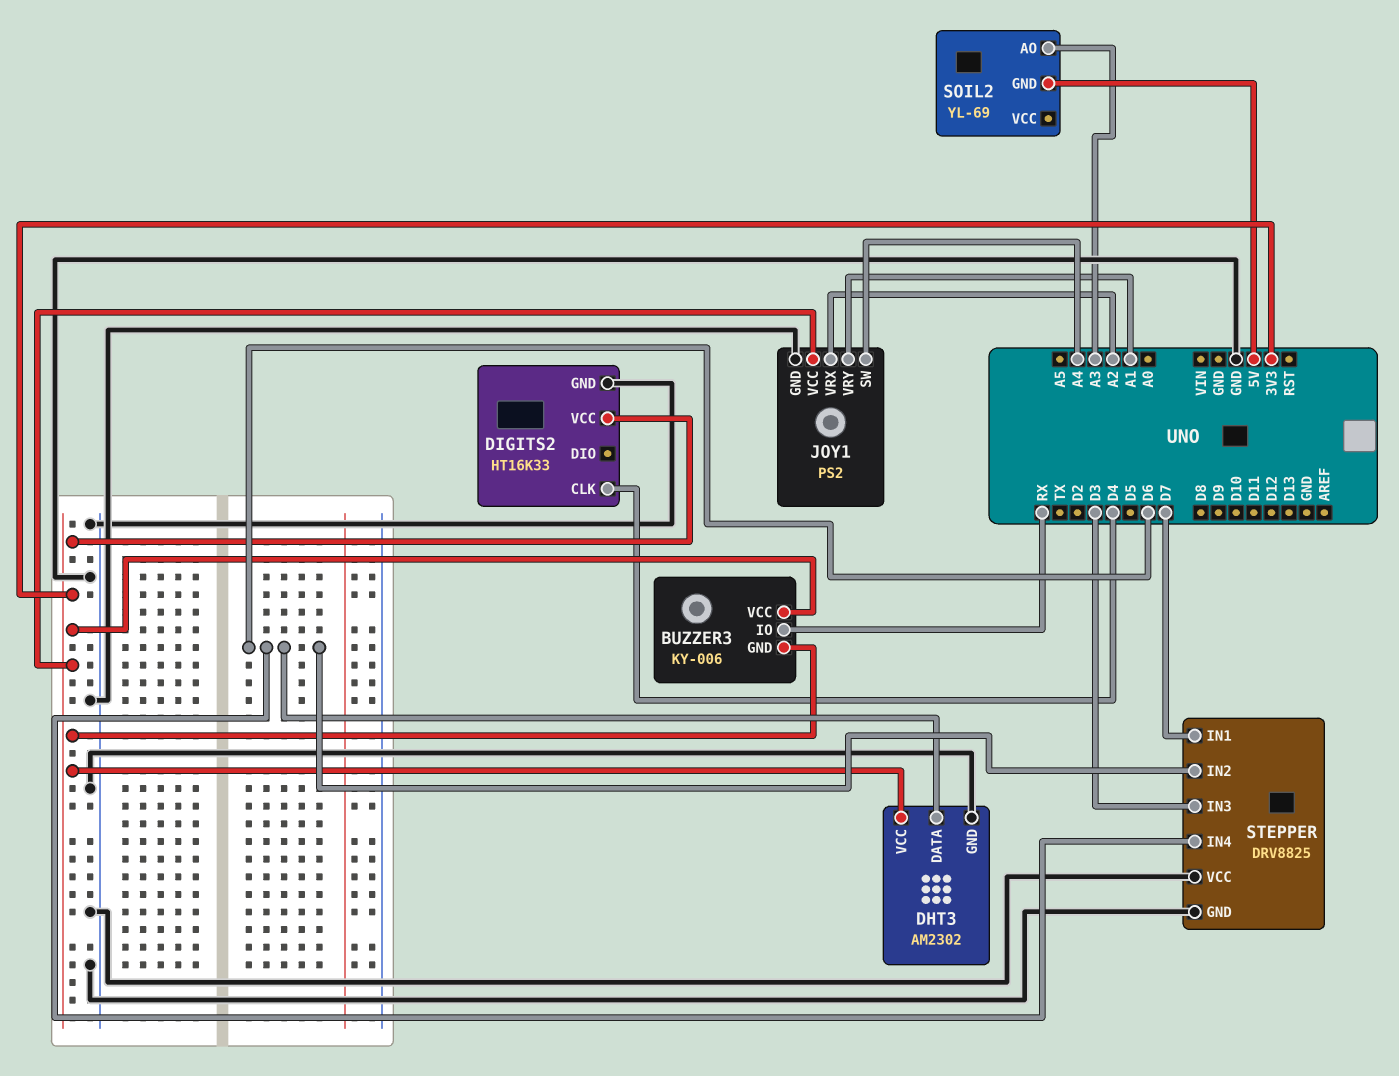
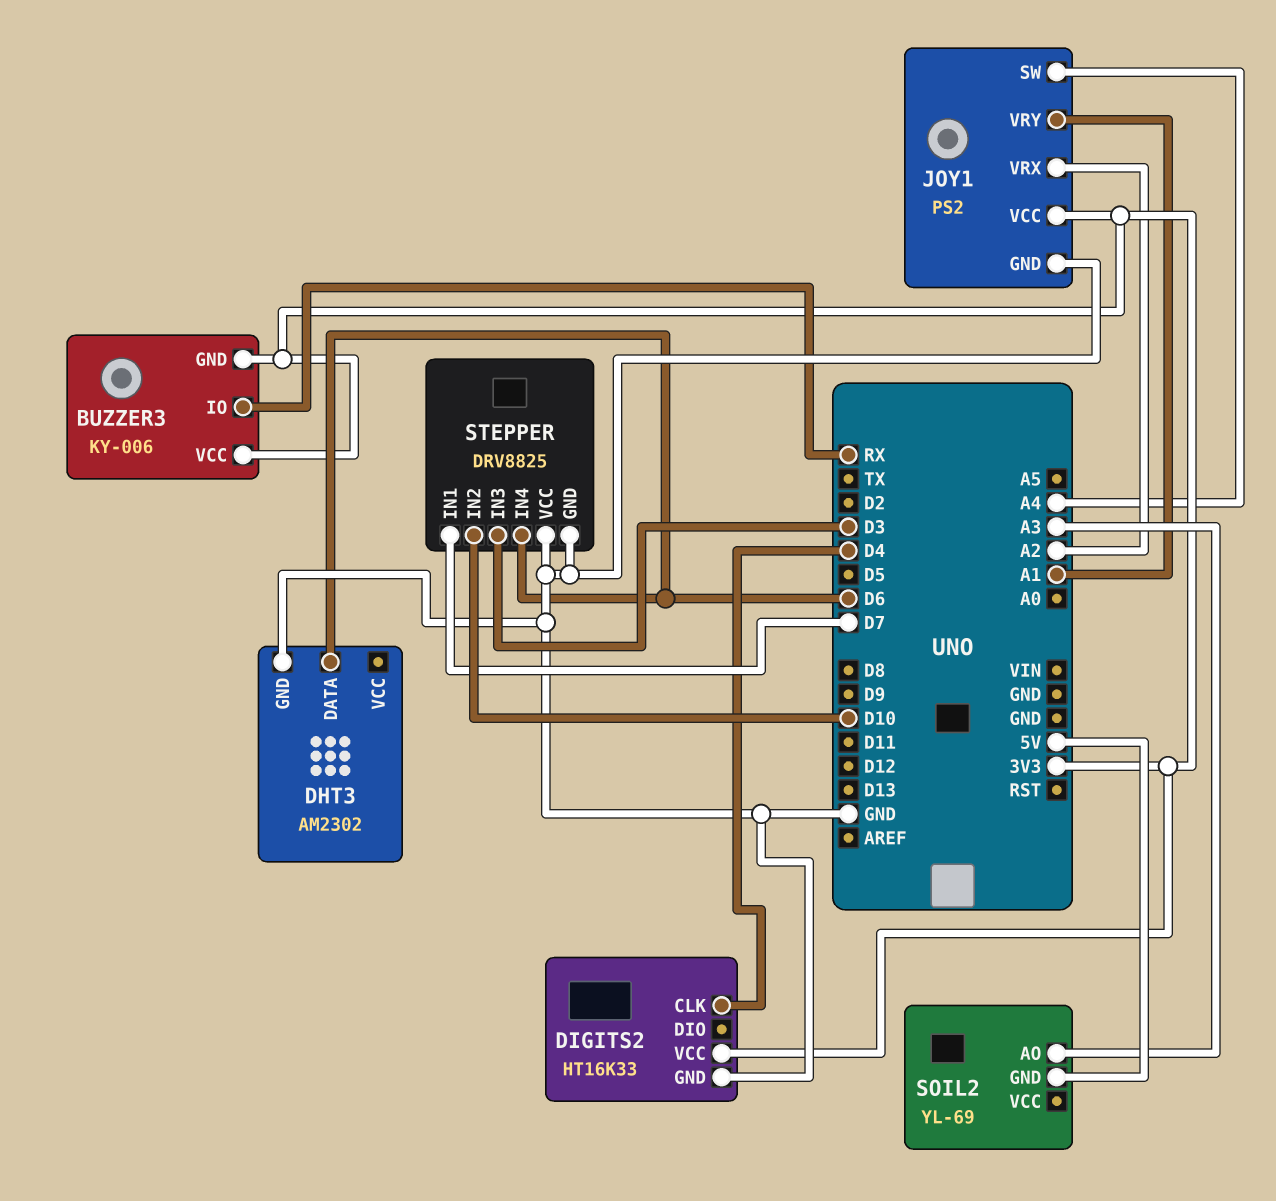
DHT3 pin VCC: 3V3 -> none
STEPPER pin IN2: D6 -> D10

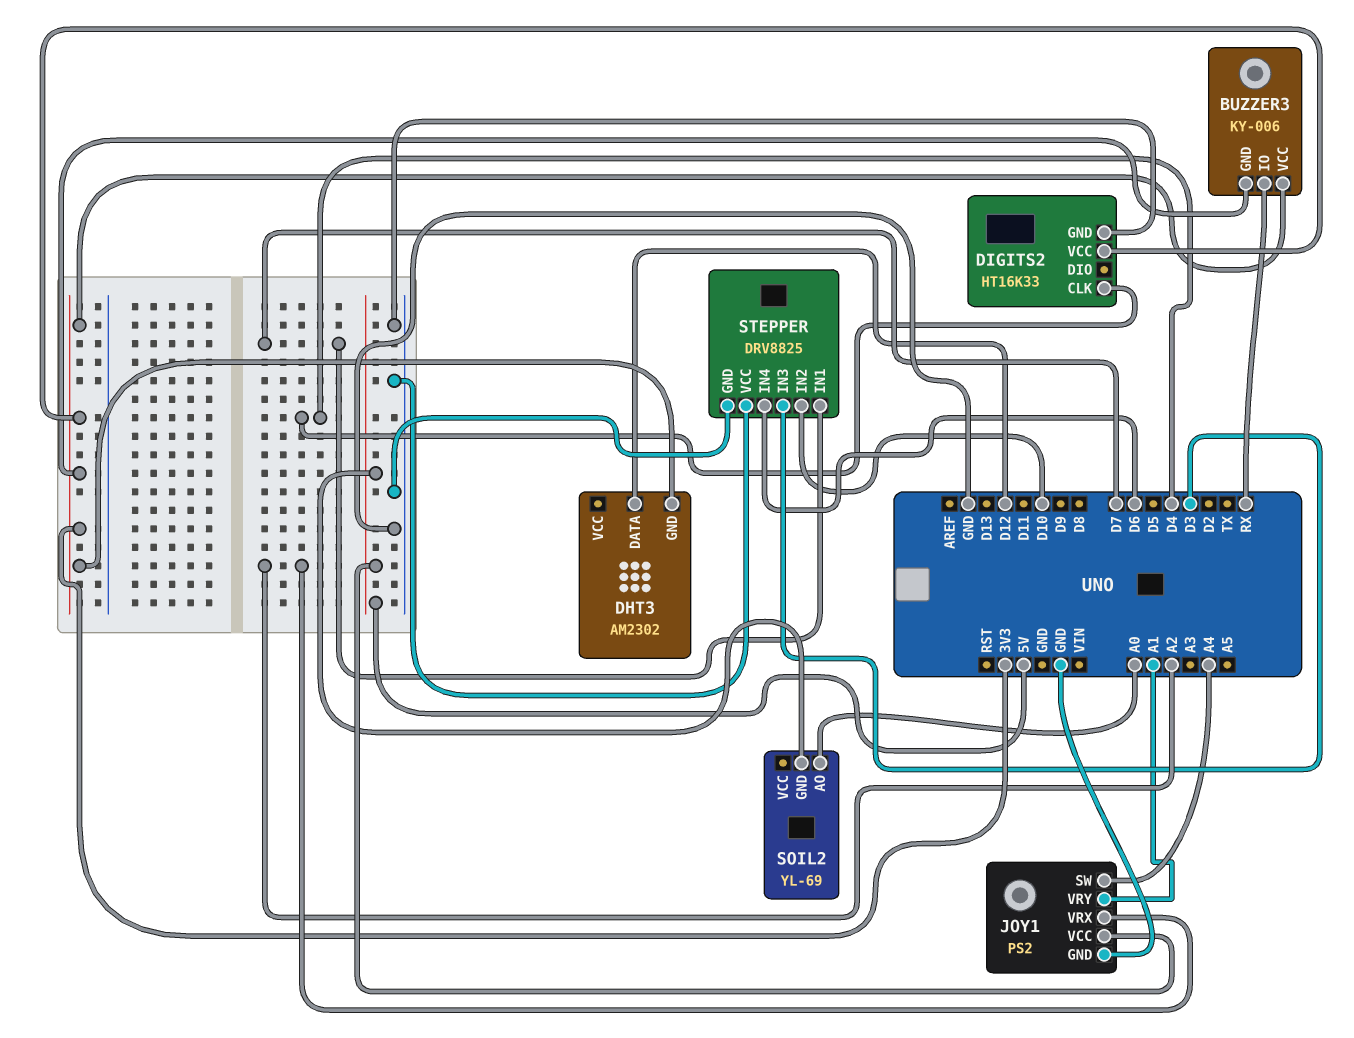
DHT3 pin DATA: D6 -> D12
DHT3 pin GND: GND -> 3V3
JOY1 pin VCC: 3V3 -> 5V
SOIL2 pin AO: A3 -> A0

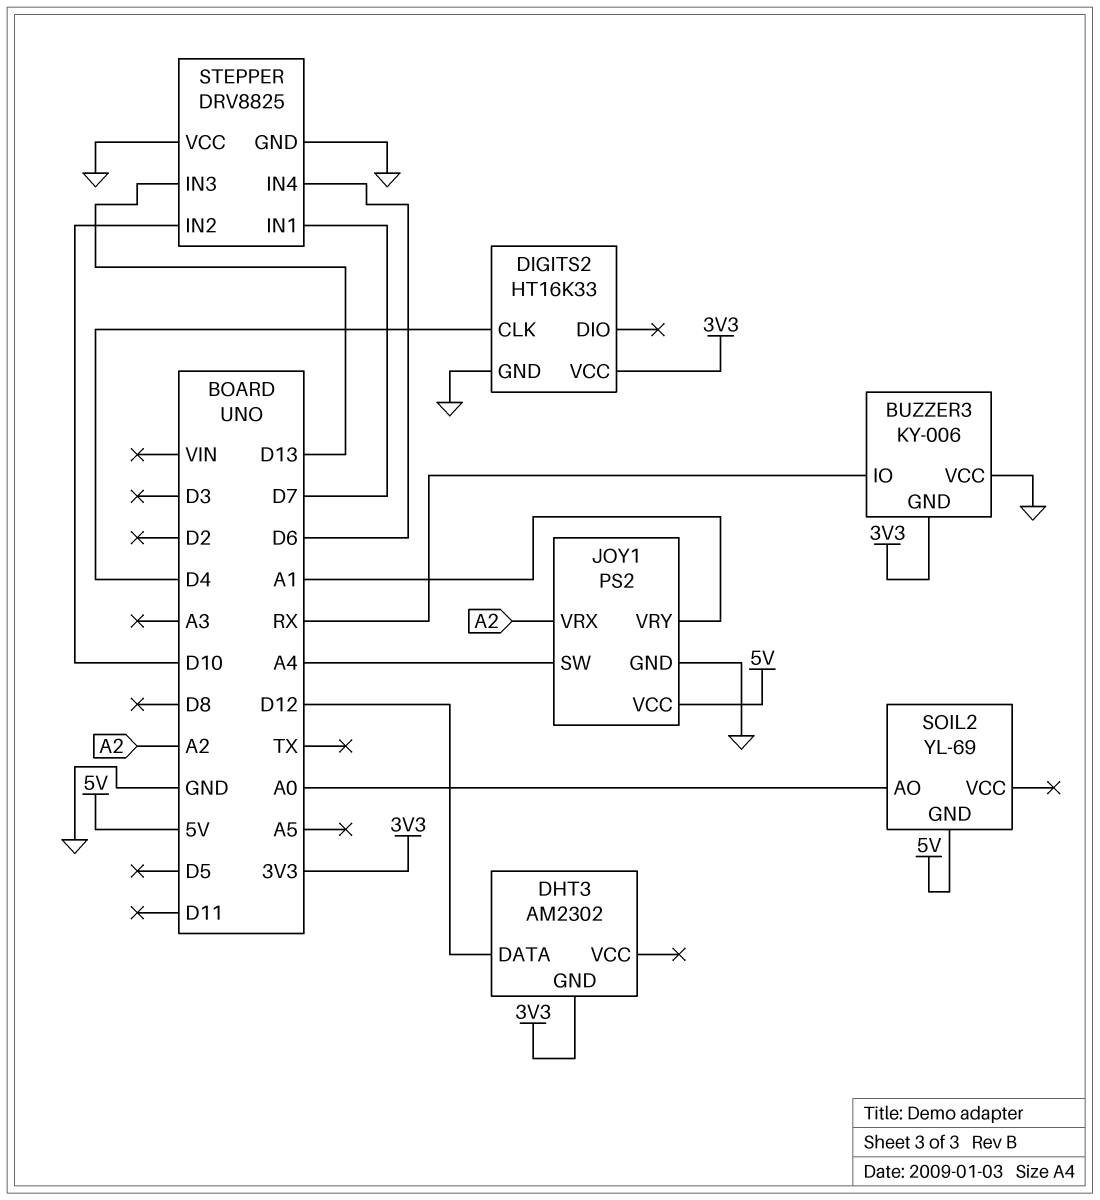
BUZZER3 pin VCC: 3V3 -> GND
STEPPER pin IN3: D3 -> D13

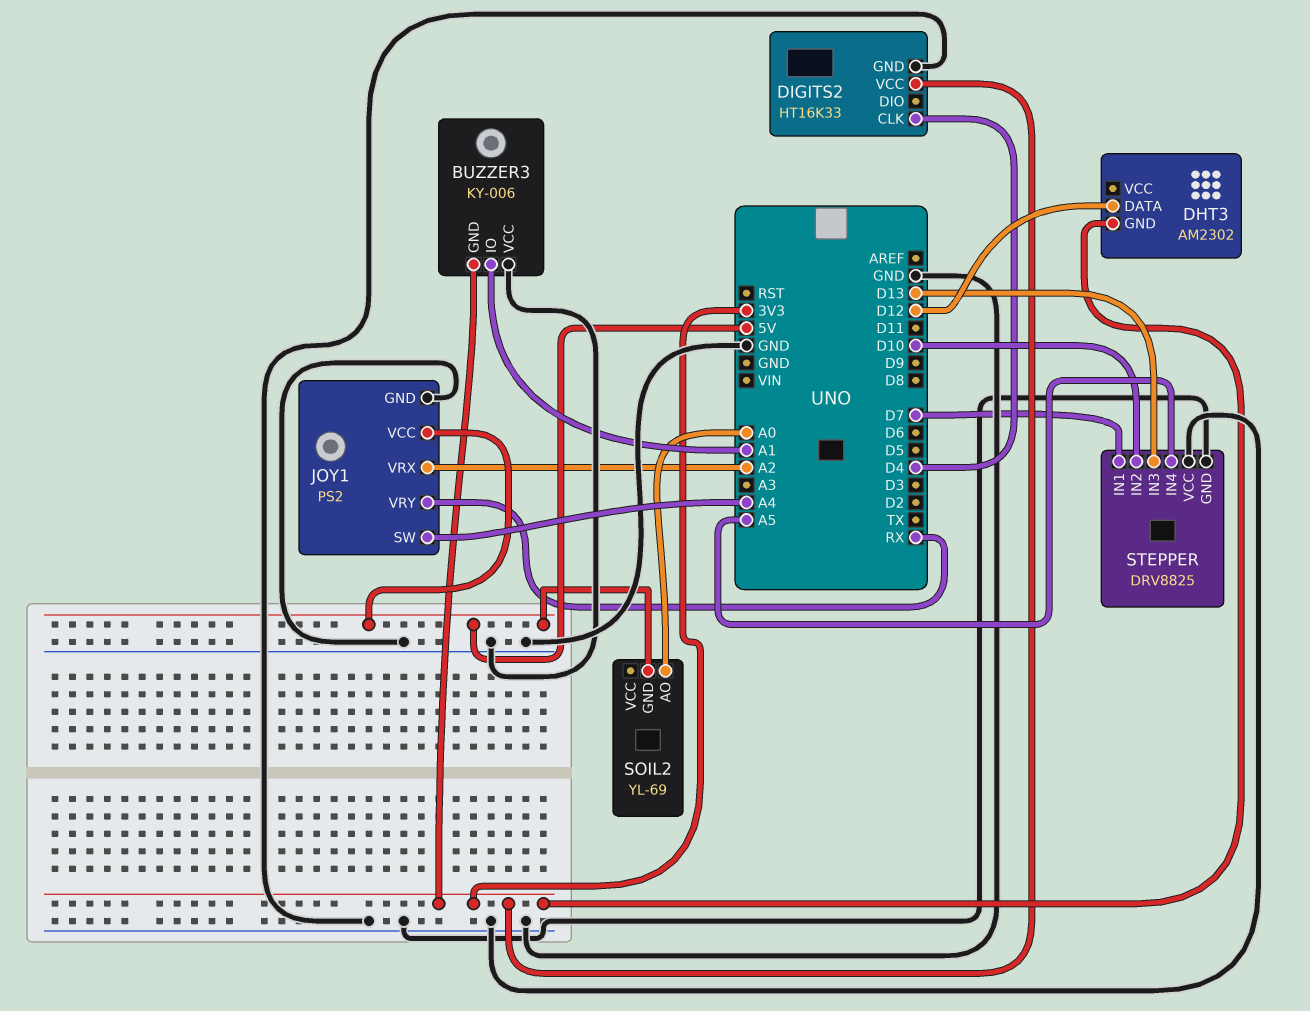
BUZZER3 pin IO: RX -> A1
JOY1 pin VRY: A1 -> RX
STEPPER pin IN4: D6 -> A5

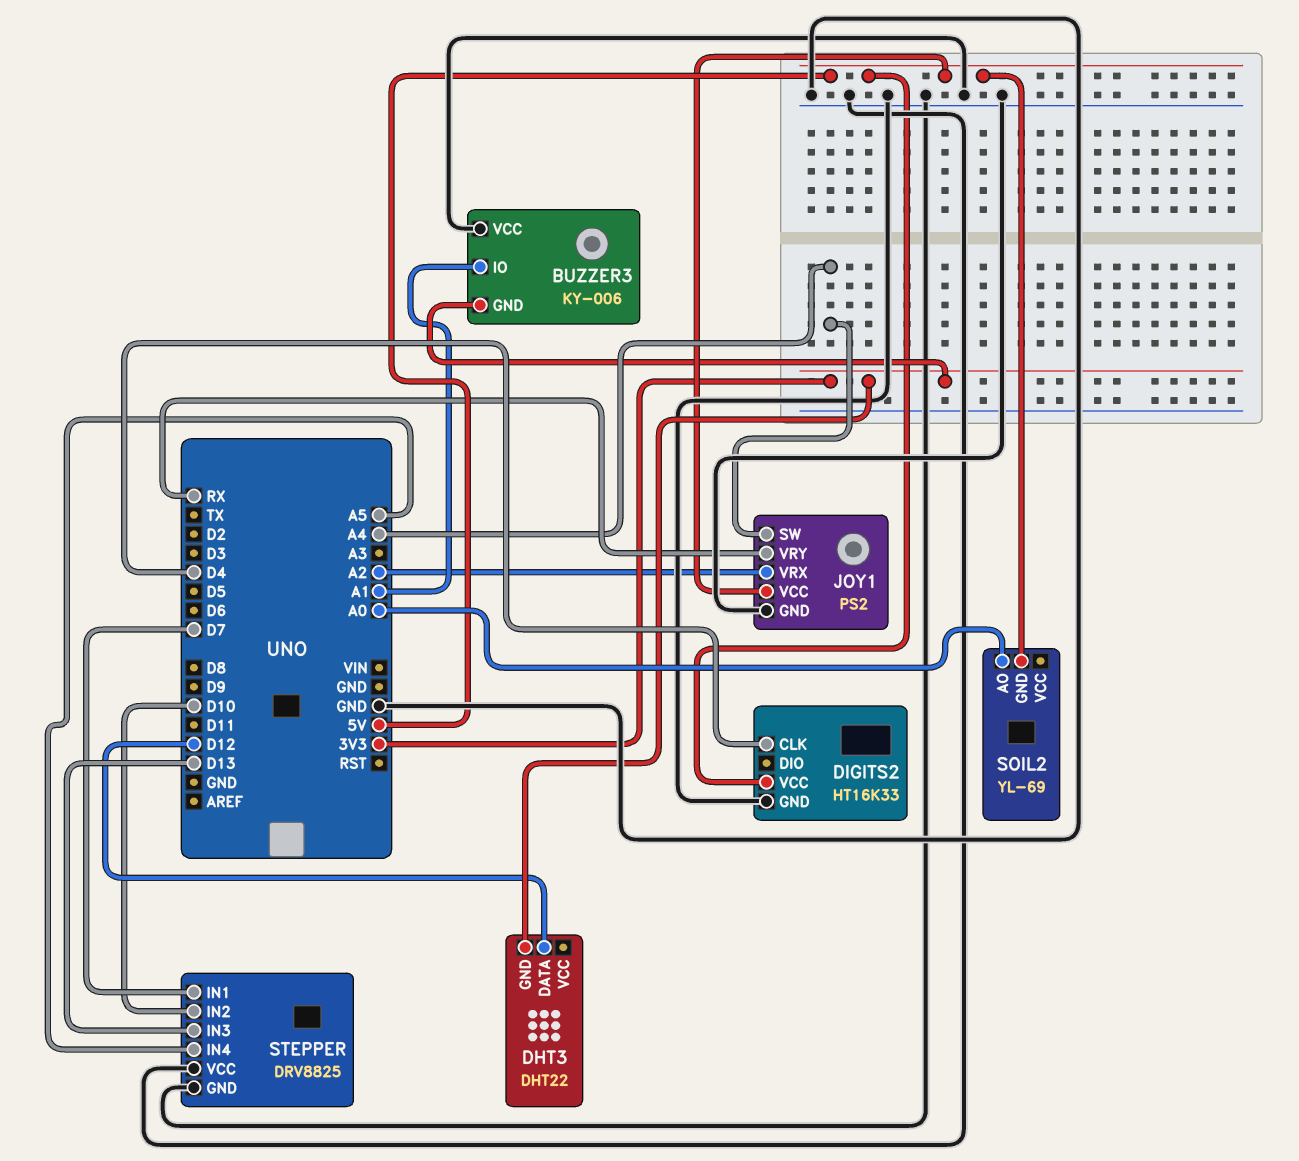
DHT3: AM2302 -> DHT22
DIGITS2 pin VCC: 3V3 -> 5V

